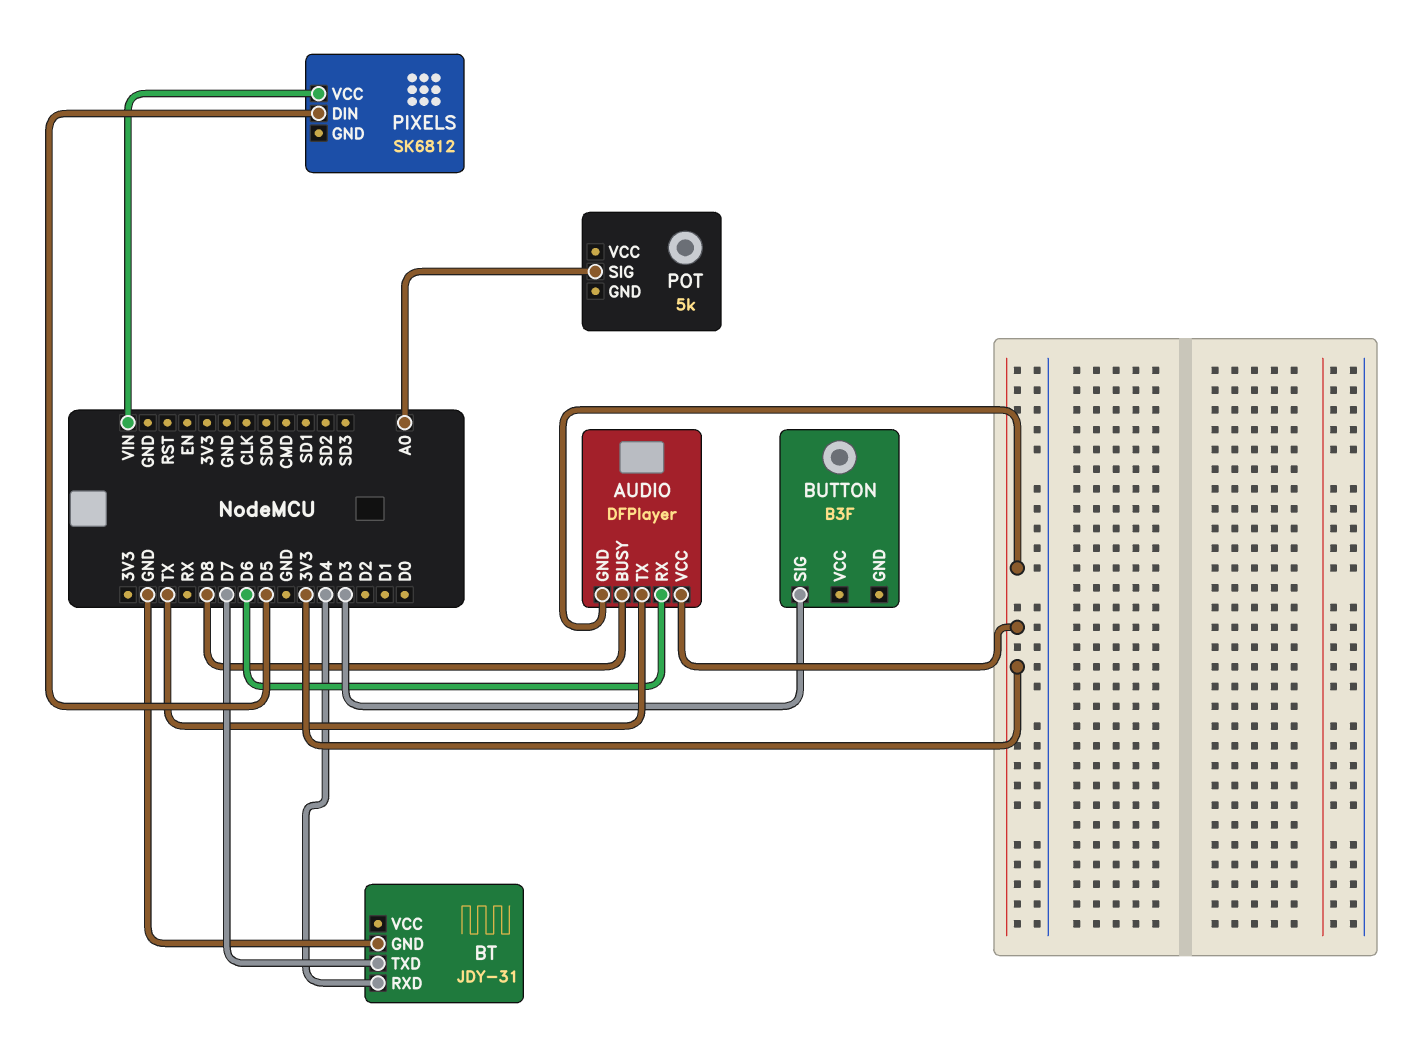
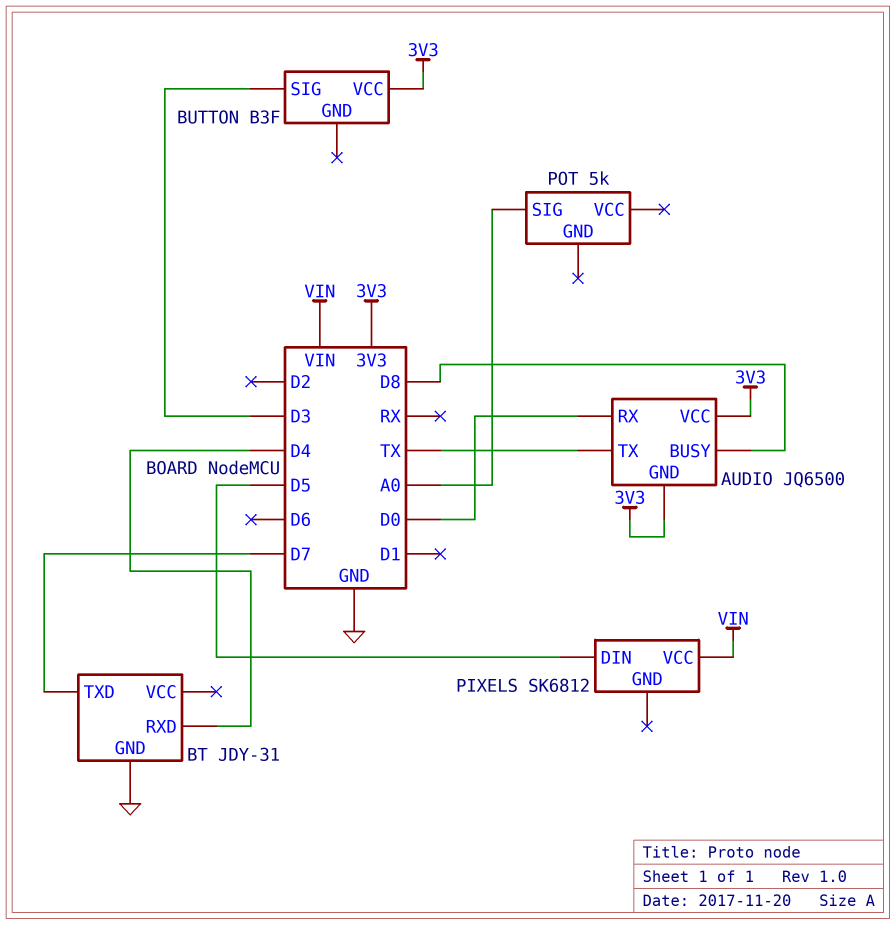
AUDIO: DFPlayer -> JQ6500
AUDIO pin RX: D6 -> D0
BUTTON pin VCC: none -> 3V3

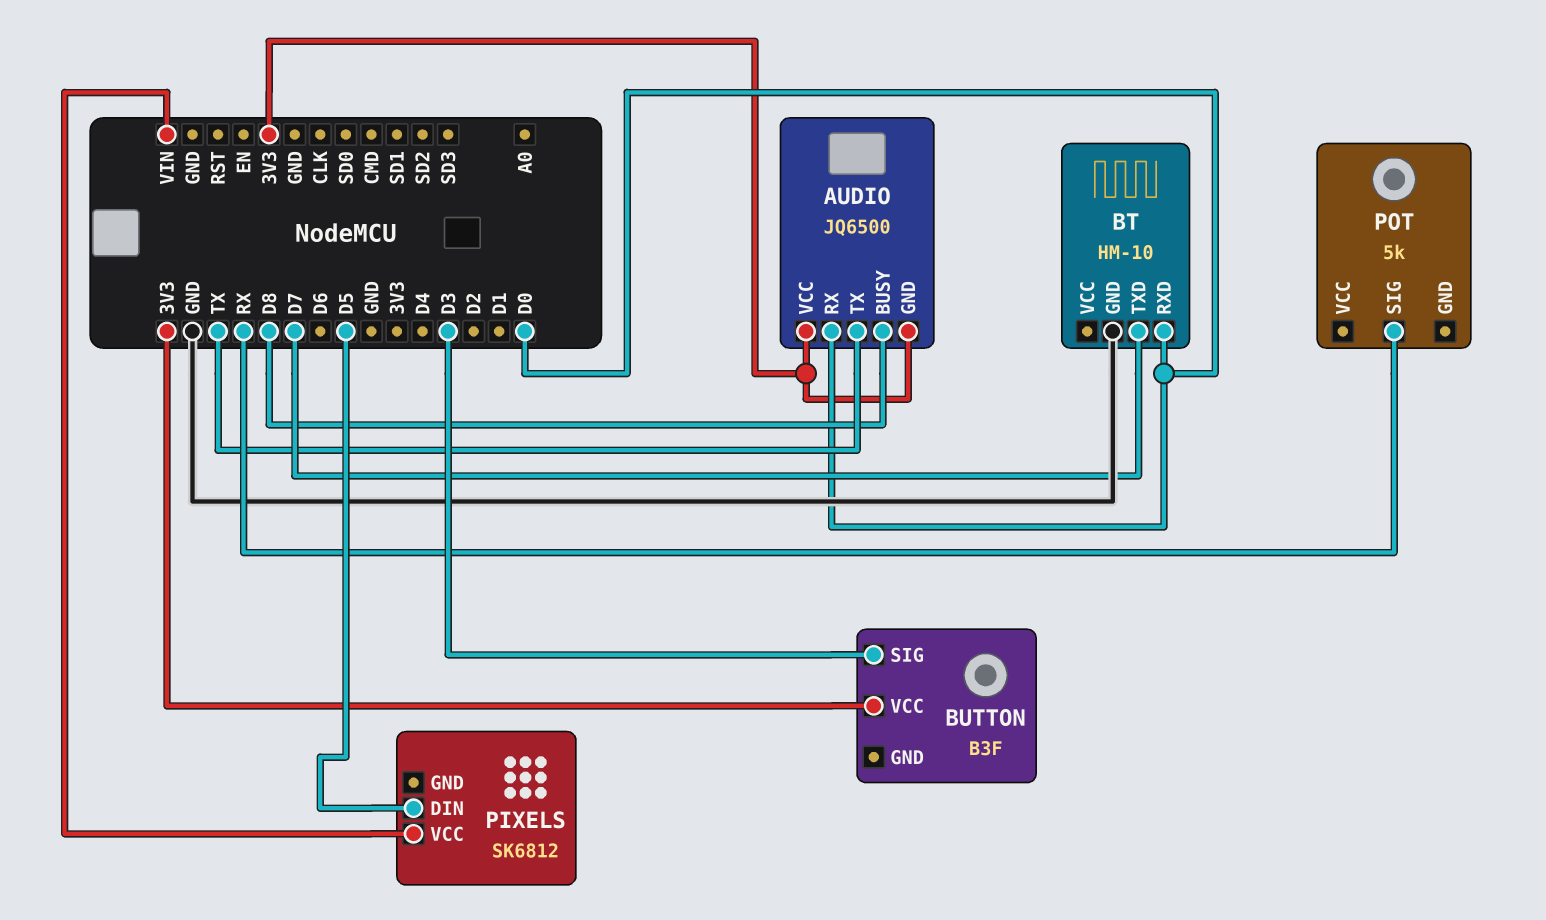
BT: JDY-31 -> HM-10
BT pin RXD: D4 -> D0
POT pin SIG: A0 -> RX

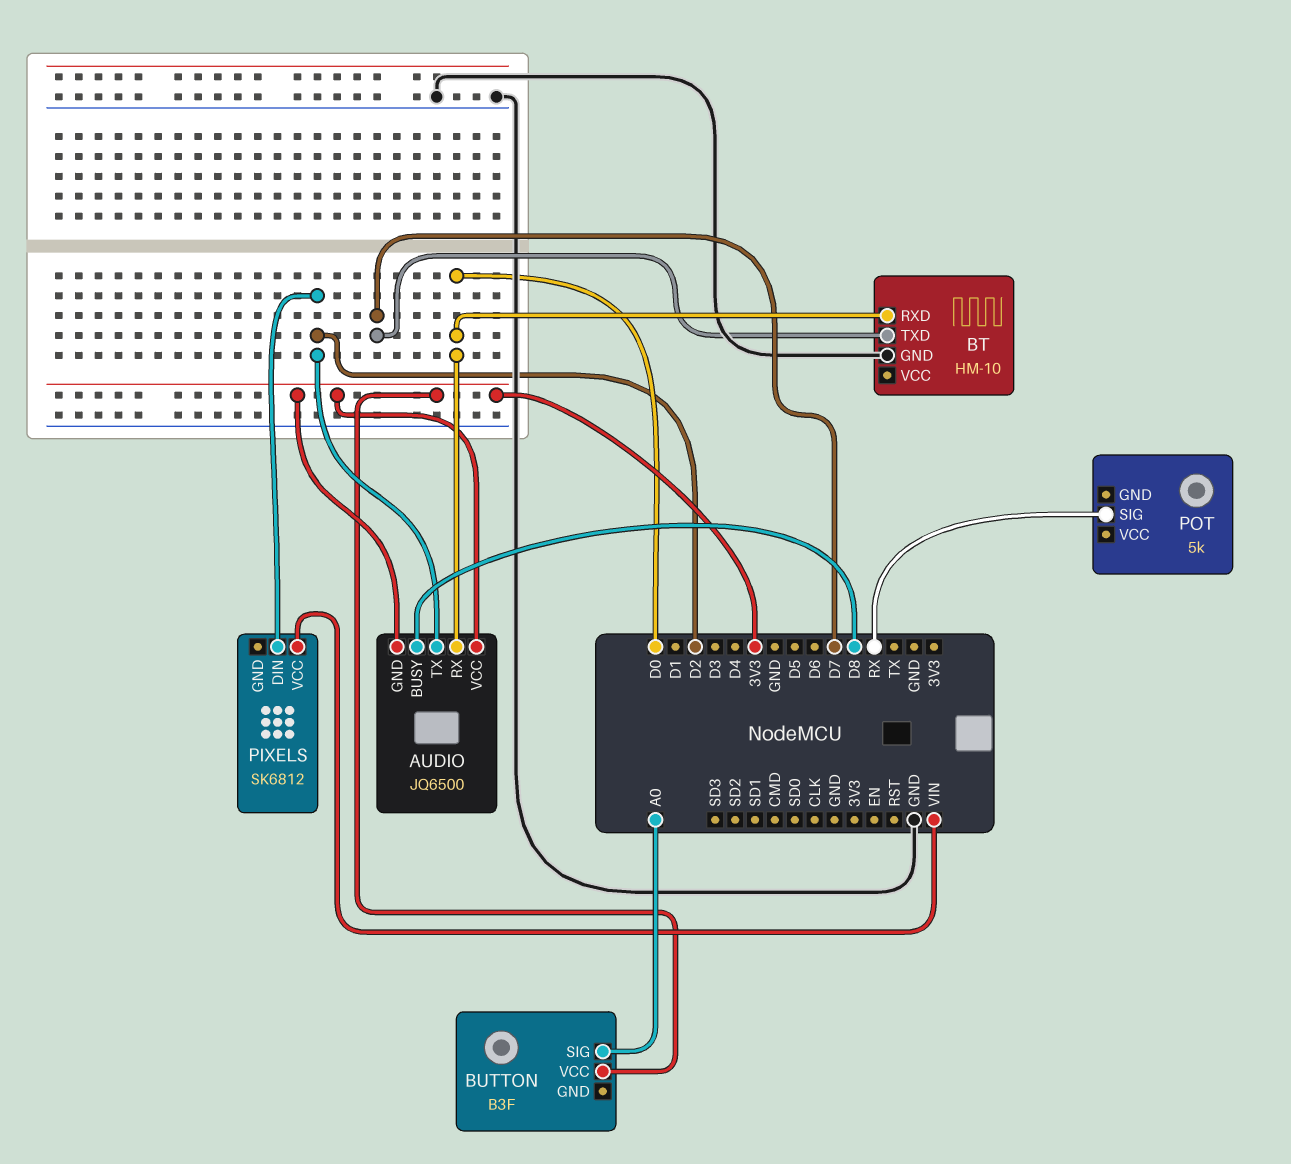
AUDIO pin TX: TX -> D2
BUTTON pin SIG: D3 -> A0
PIXELS pin DIN: D5 -> D2

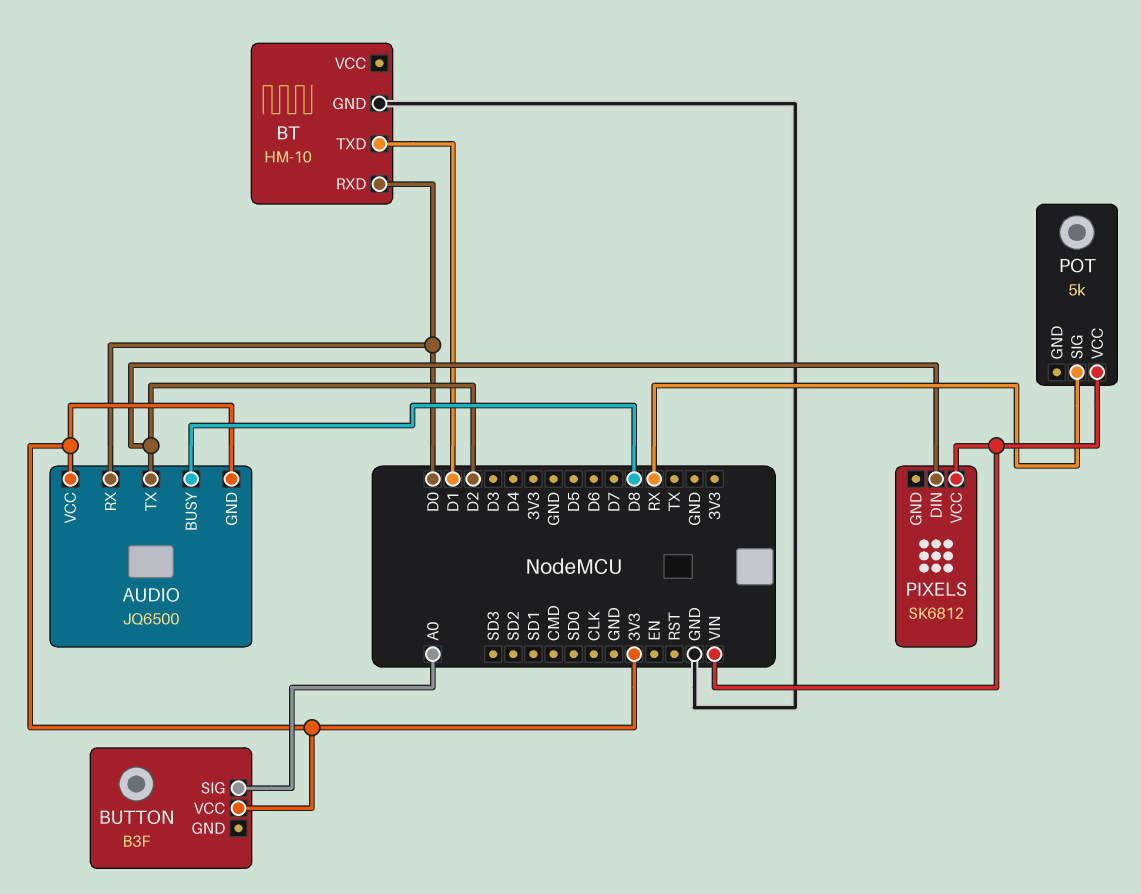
BT pin TXD: D7 -> D1
POT pin VCC: none -> VIN

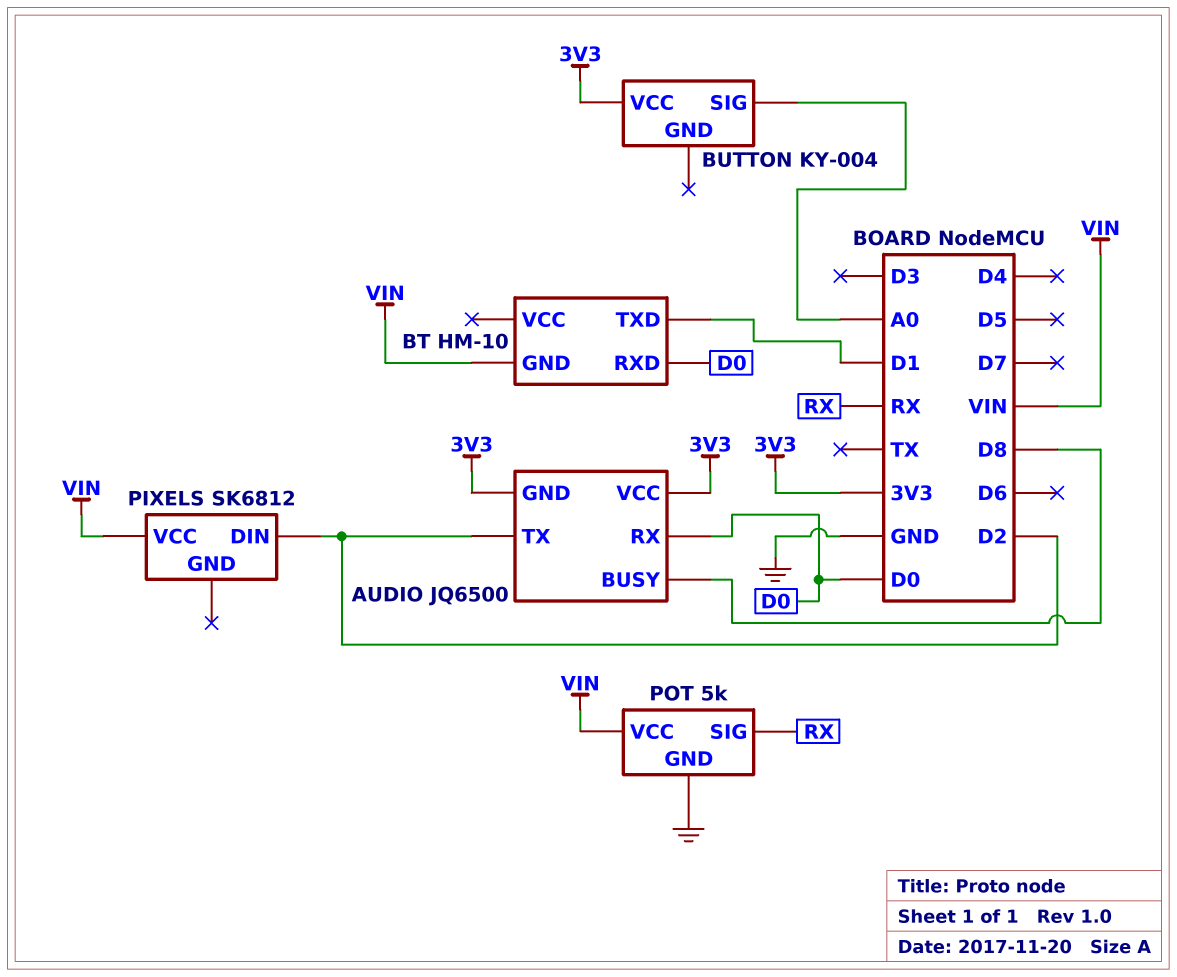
BT pin GND: GND -> VIN
BUTTON: B3F -> KY-004
POT pin GND: none -> GND

